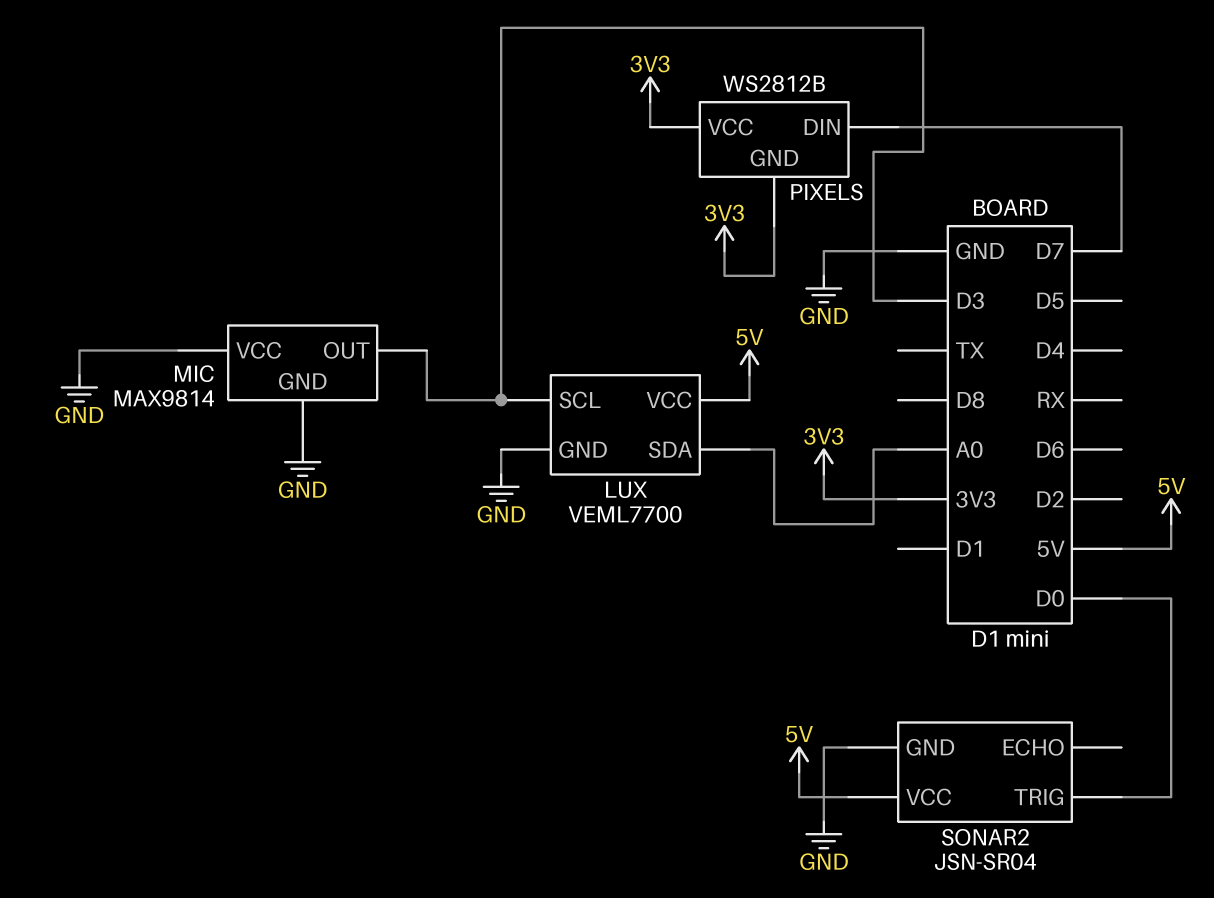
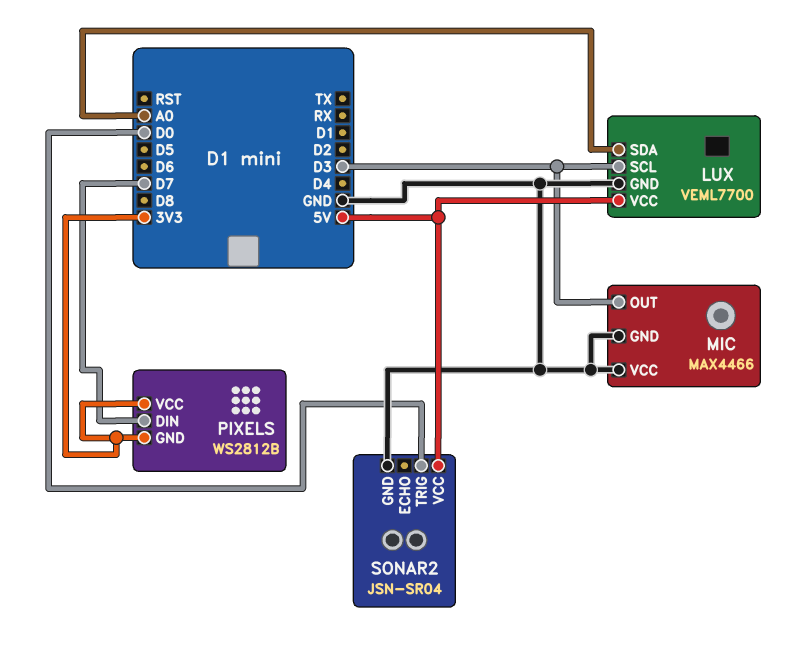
MIC: MAX9814 -> MAX4466

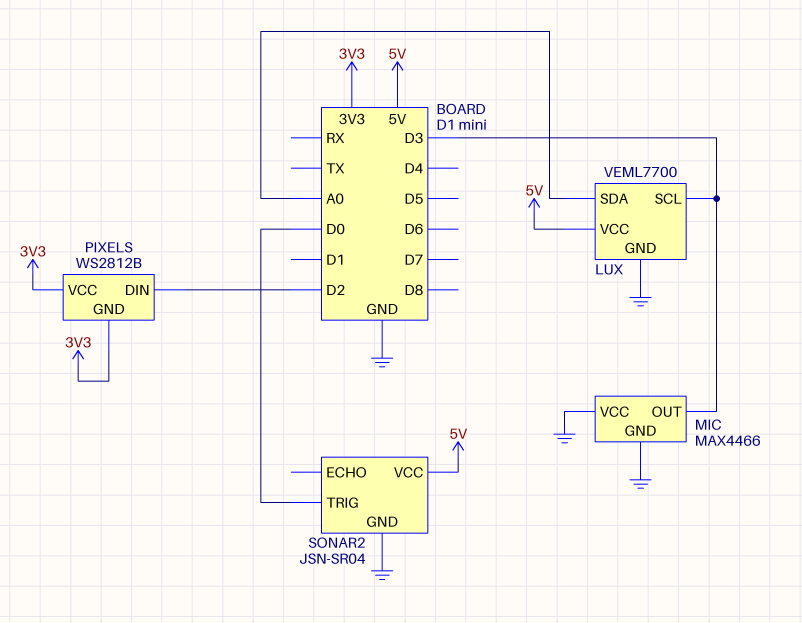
PIXELS pin DIN: D7 -> D2

